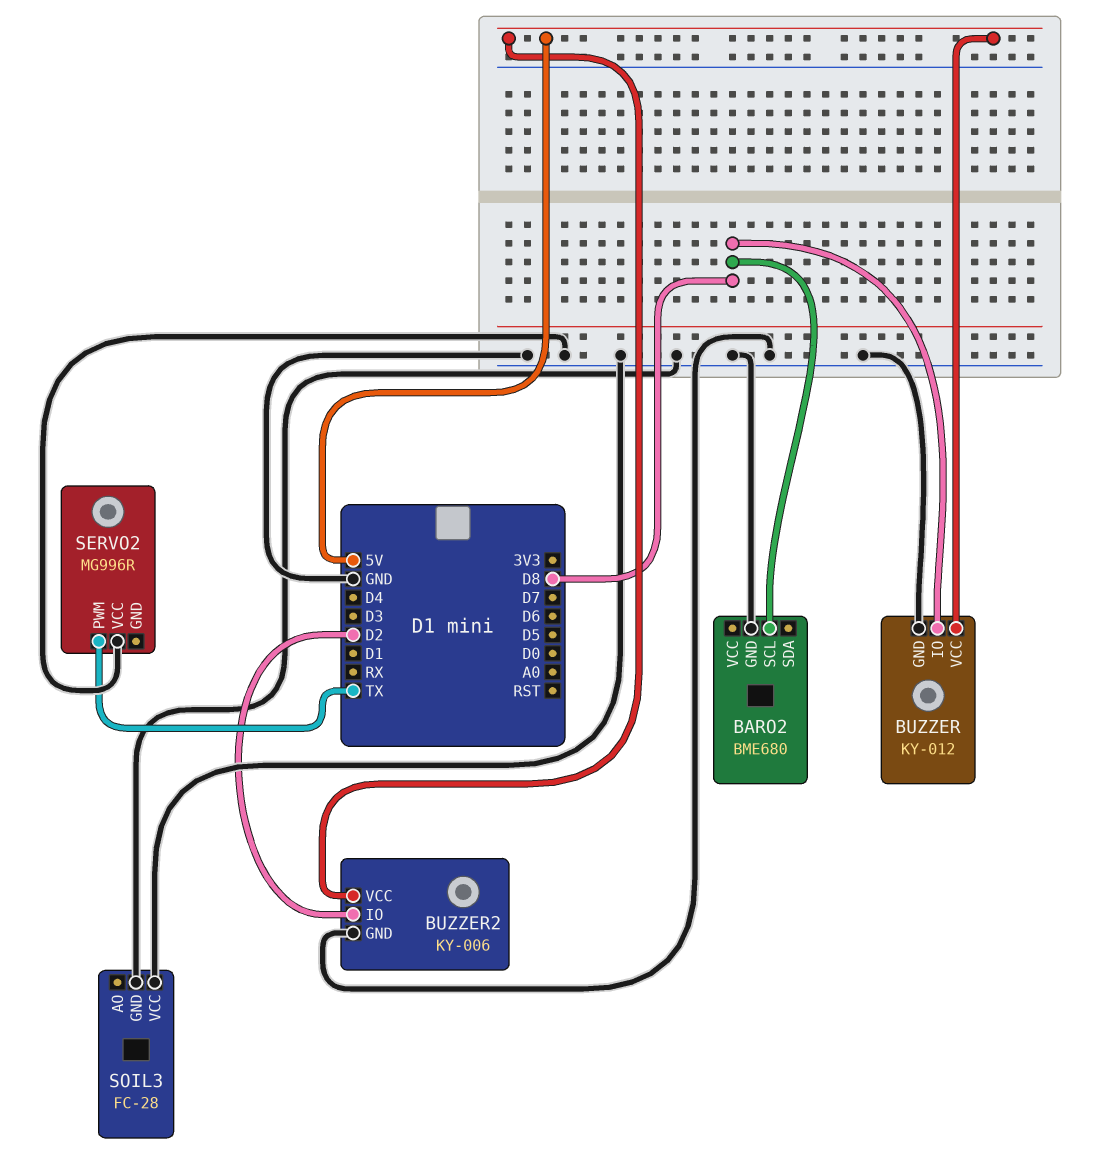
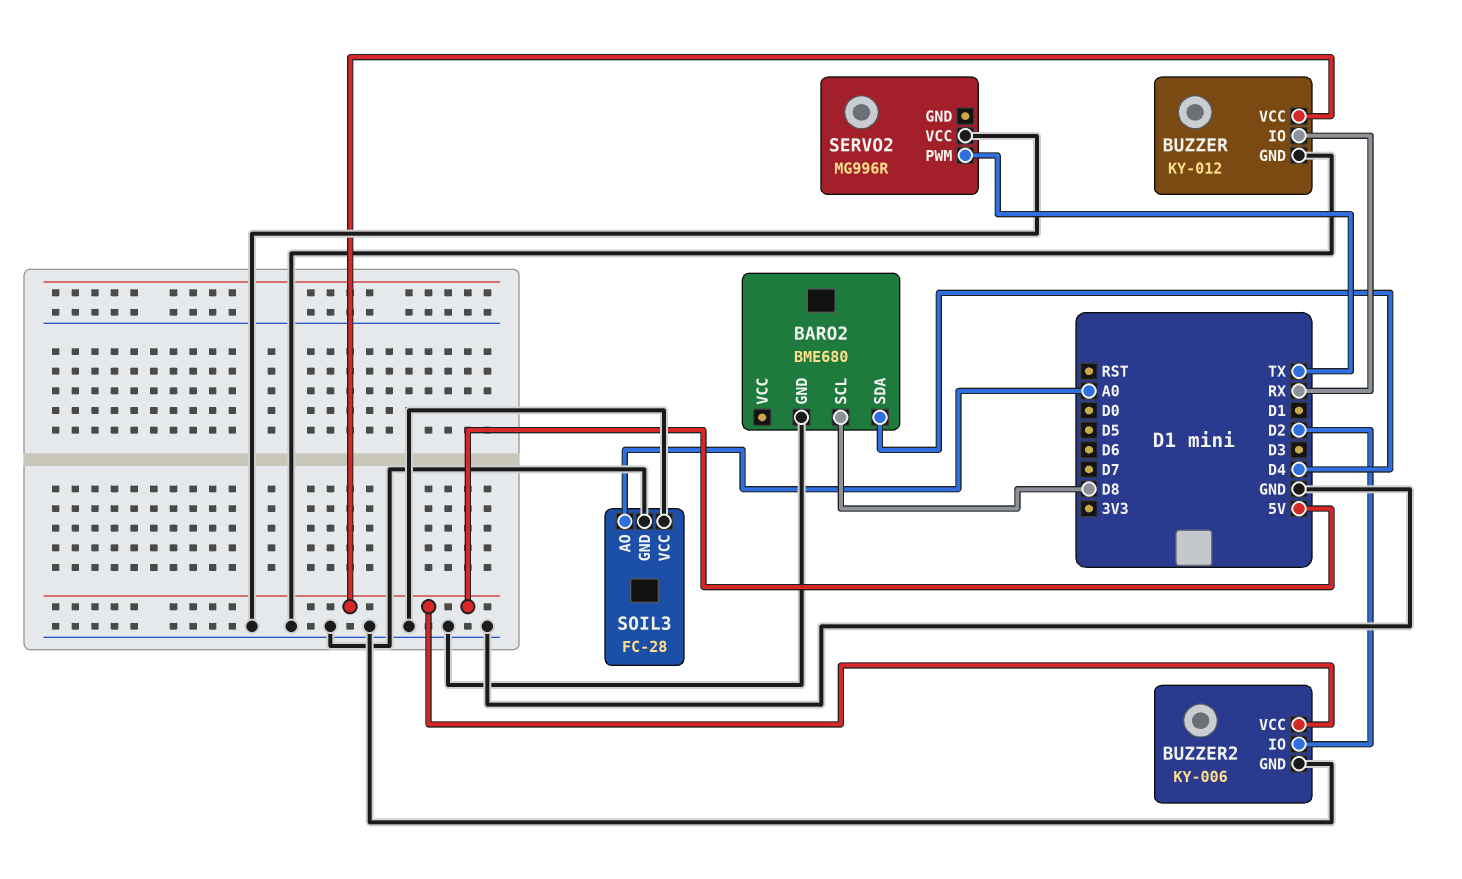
BARO2 pin SDA: none -> D4
BUZZER pin IO: D8 -> RX
SOIL3 pin AO: none -> A0

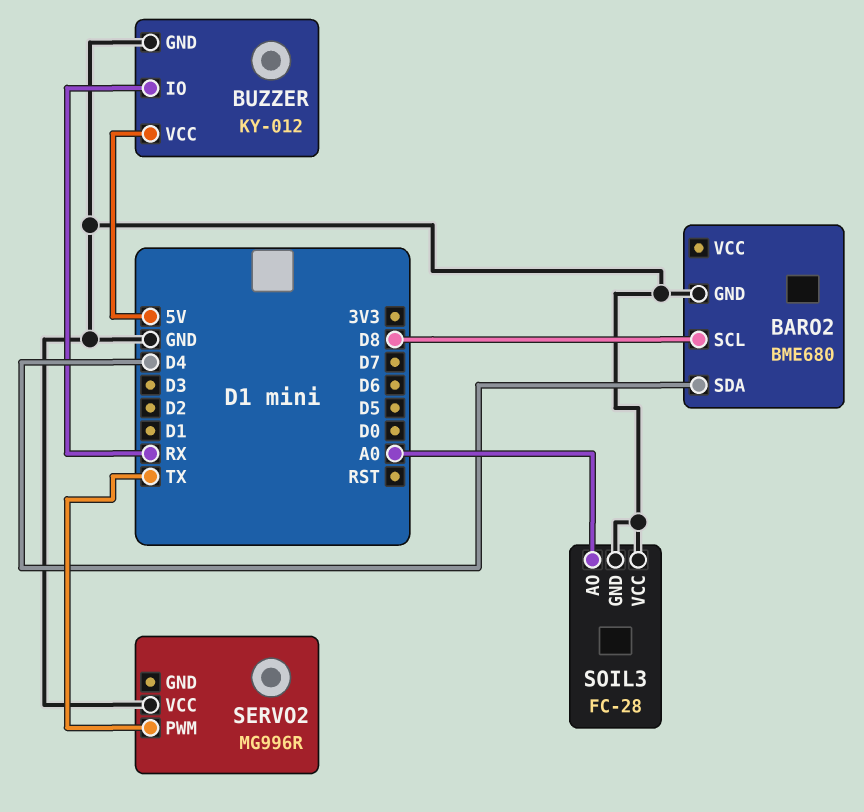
BUZZER2: KY-006 -> none
BUZZER2 pin GND: GND -> none
BUZZER2 pin IO: D2 -> none
BUZZER2 pin VCC: 5V -> none

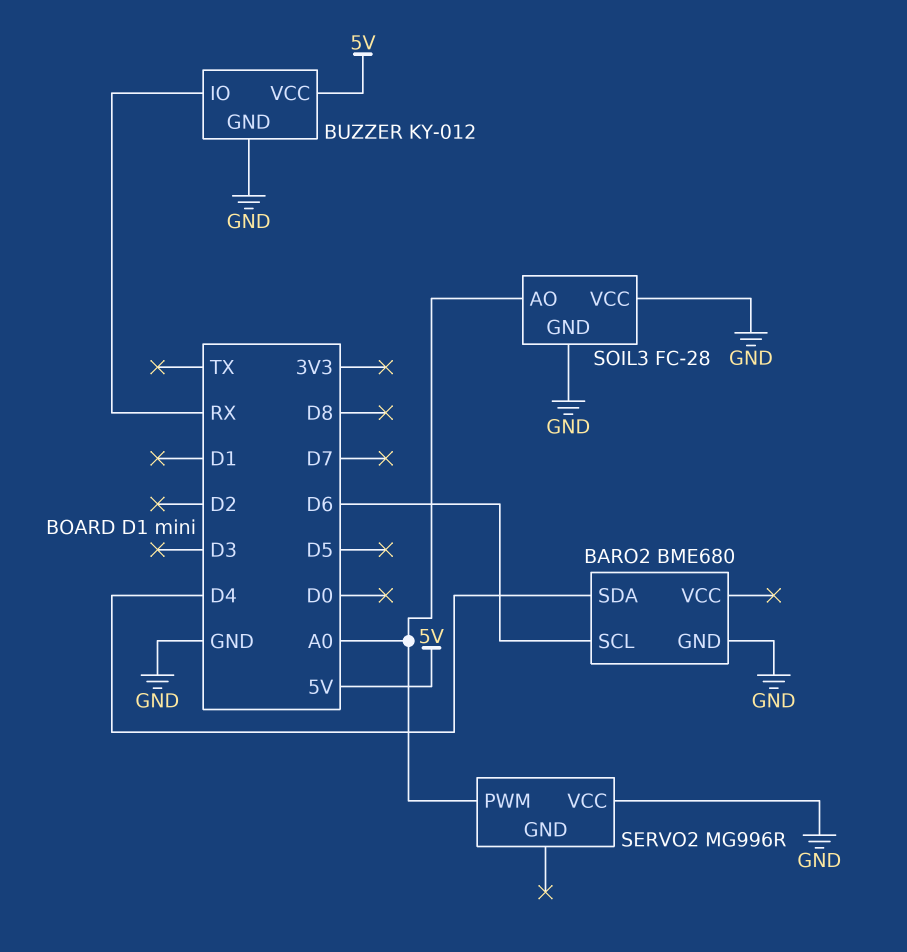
BARO2 pin SCL: D8 -> D6
SERVO2 pin PWM: TX -> A0

